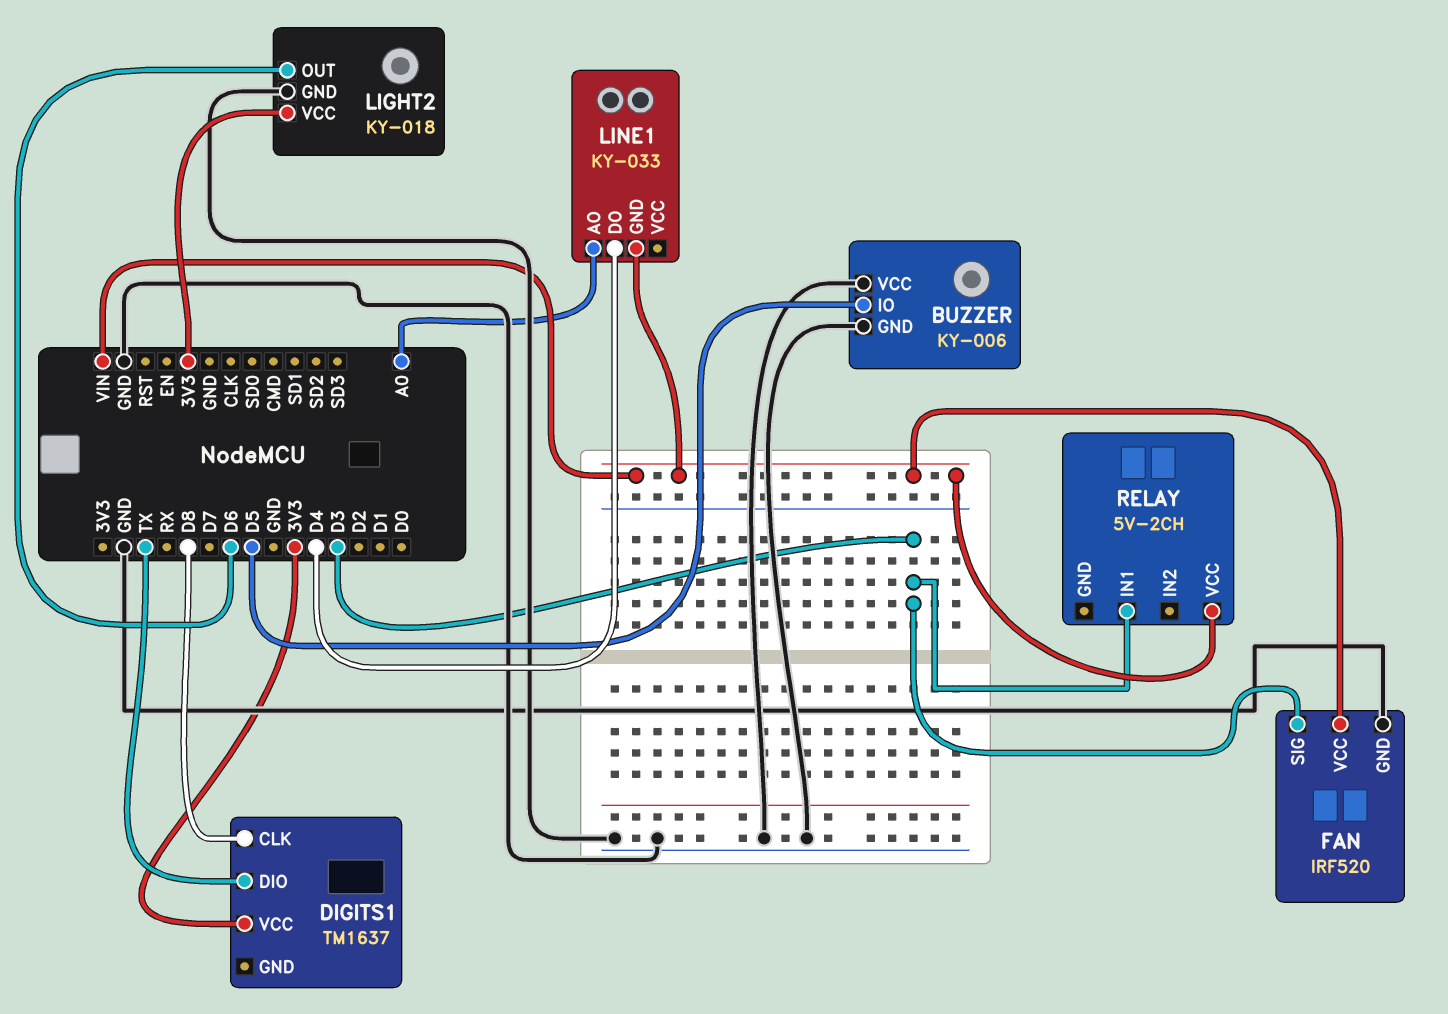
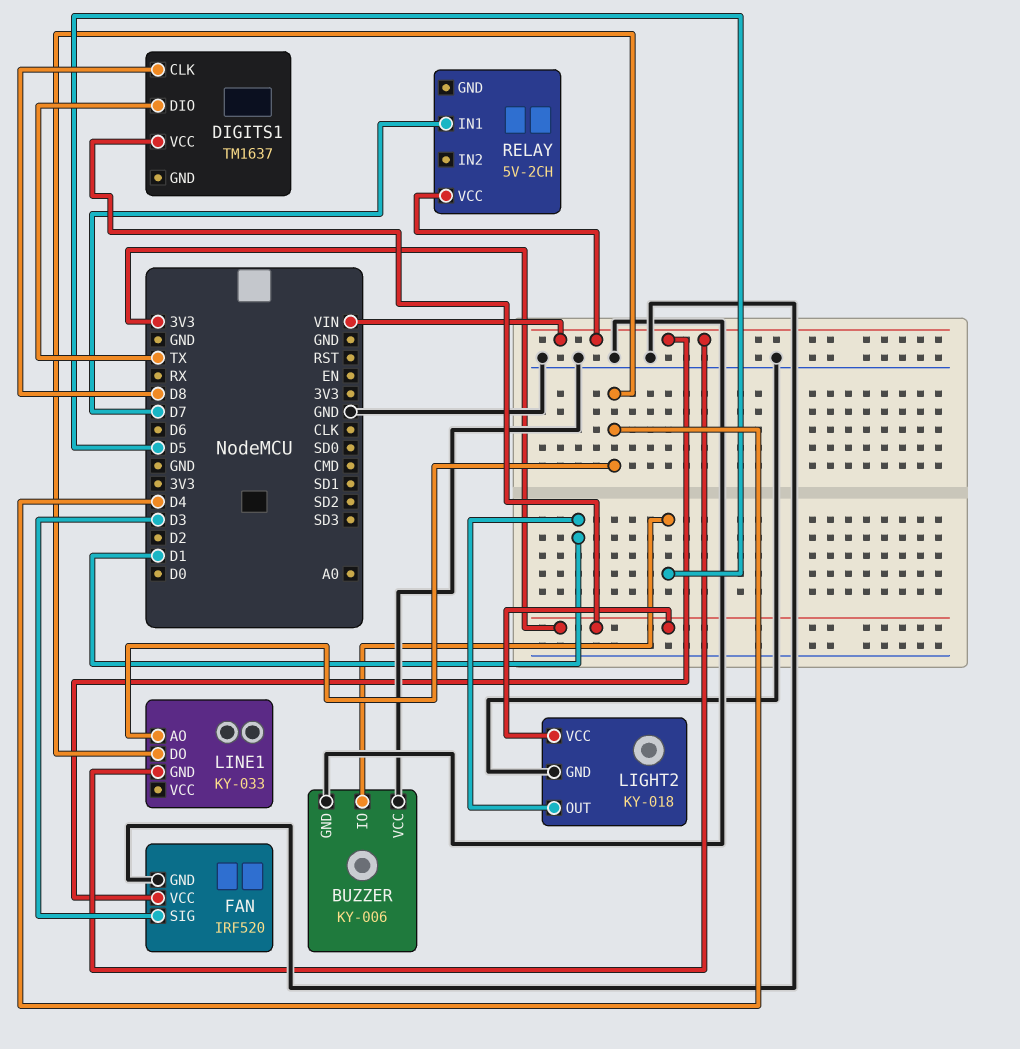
LIGHT2 pin OUT: D6 -> D1
LINE1 pin AO: A0 -> D4
RELAY pin IN1: D3 -> D7

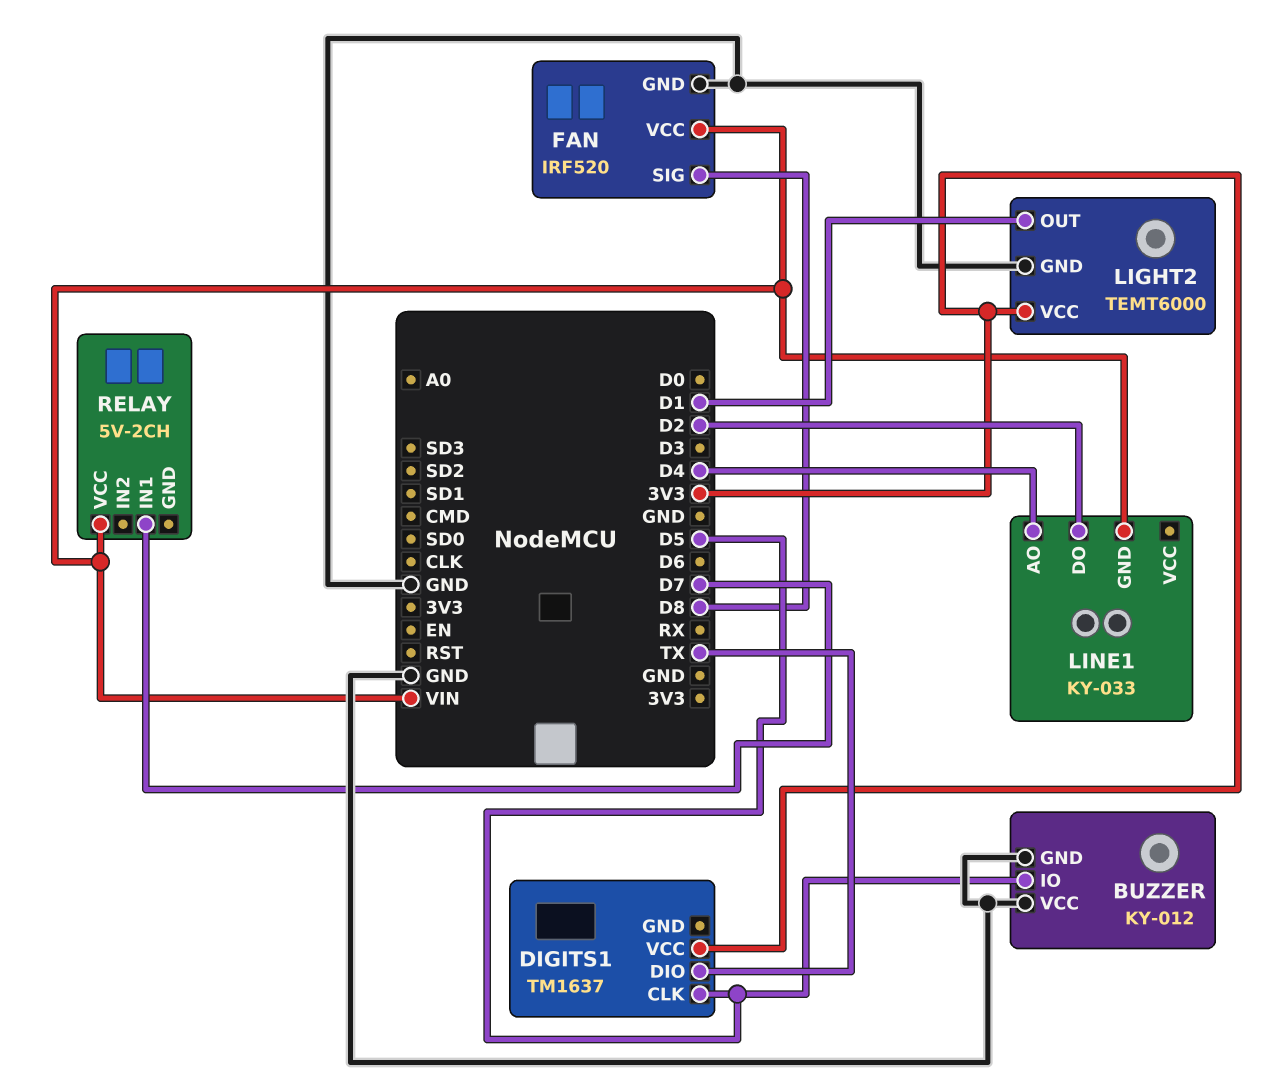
BUZZER: KY-006 -> KY-012
DIGITS1 pin CLK: D8 -> D5
FAN pin SIG: D3 -> D8
LIGHT2: KY-018 -> TEMT6000
LINE1 pin DO: D4 -> D2

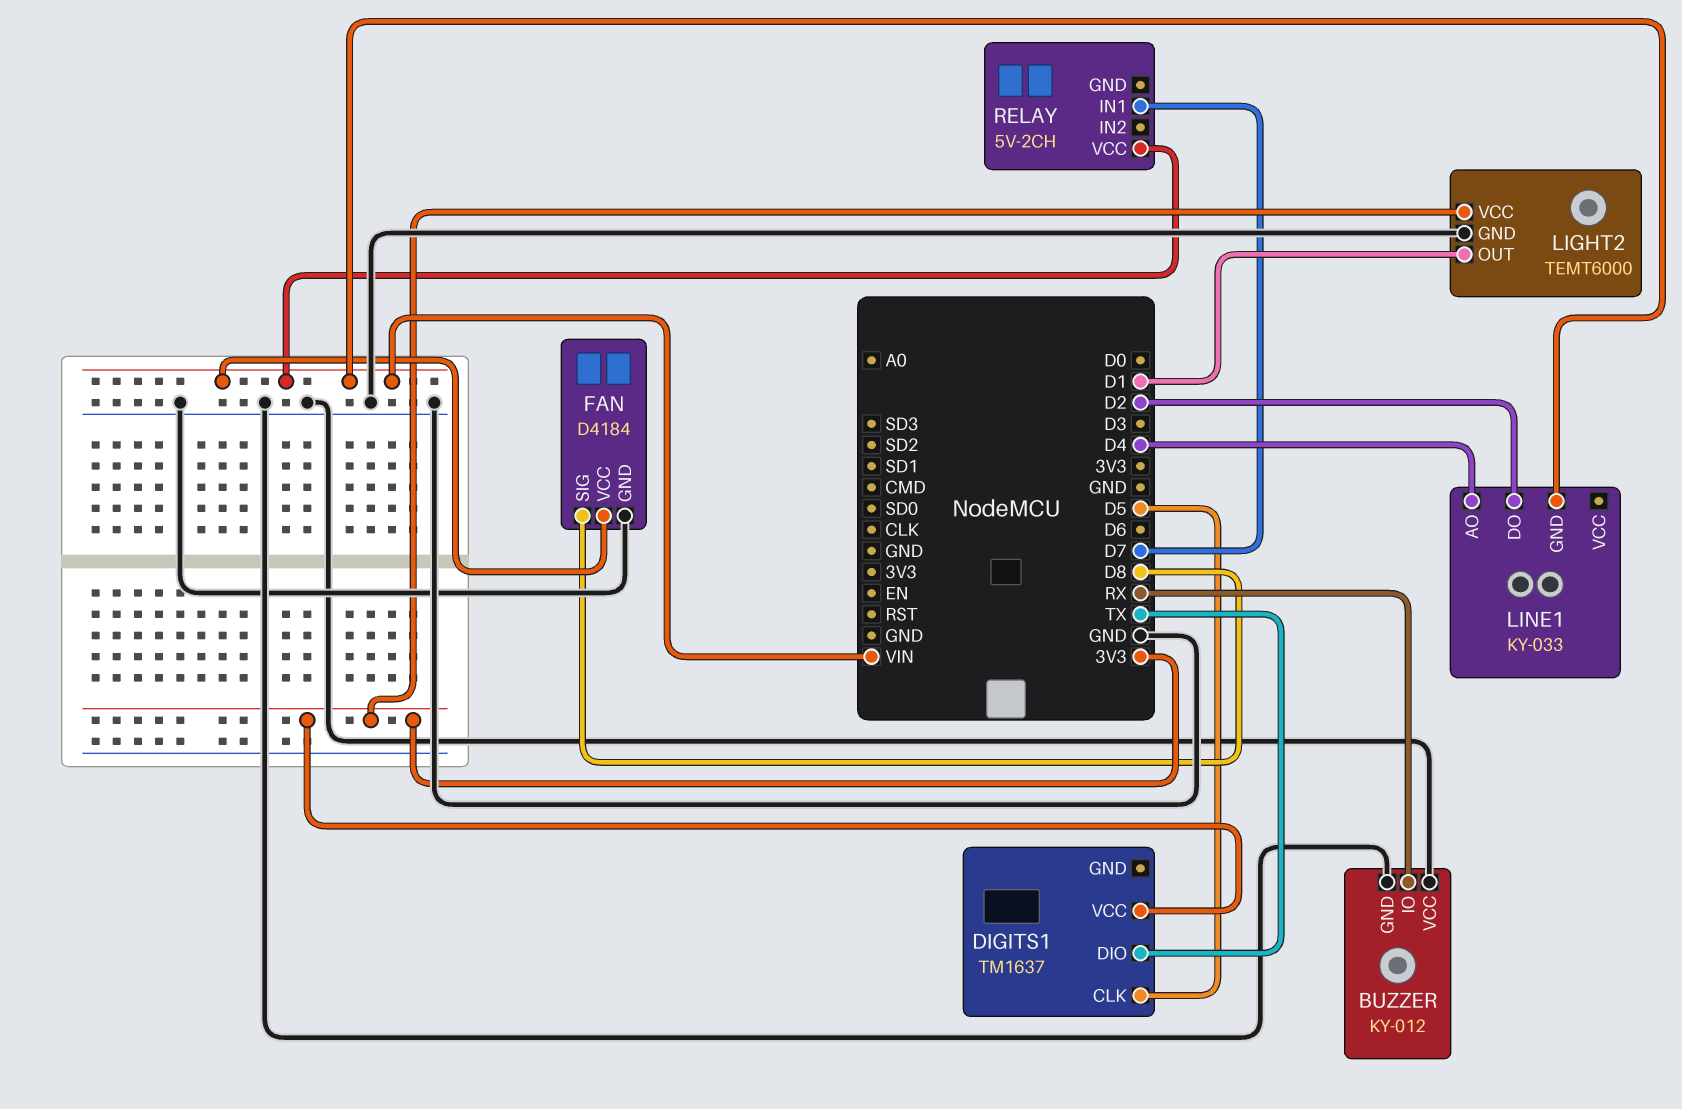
BUZZER pin IO: D5 -> RX
FAN: IRF520 -> D4184

